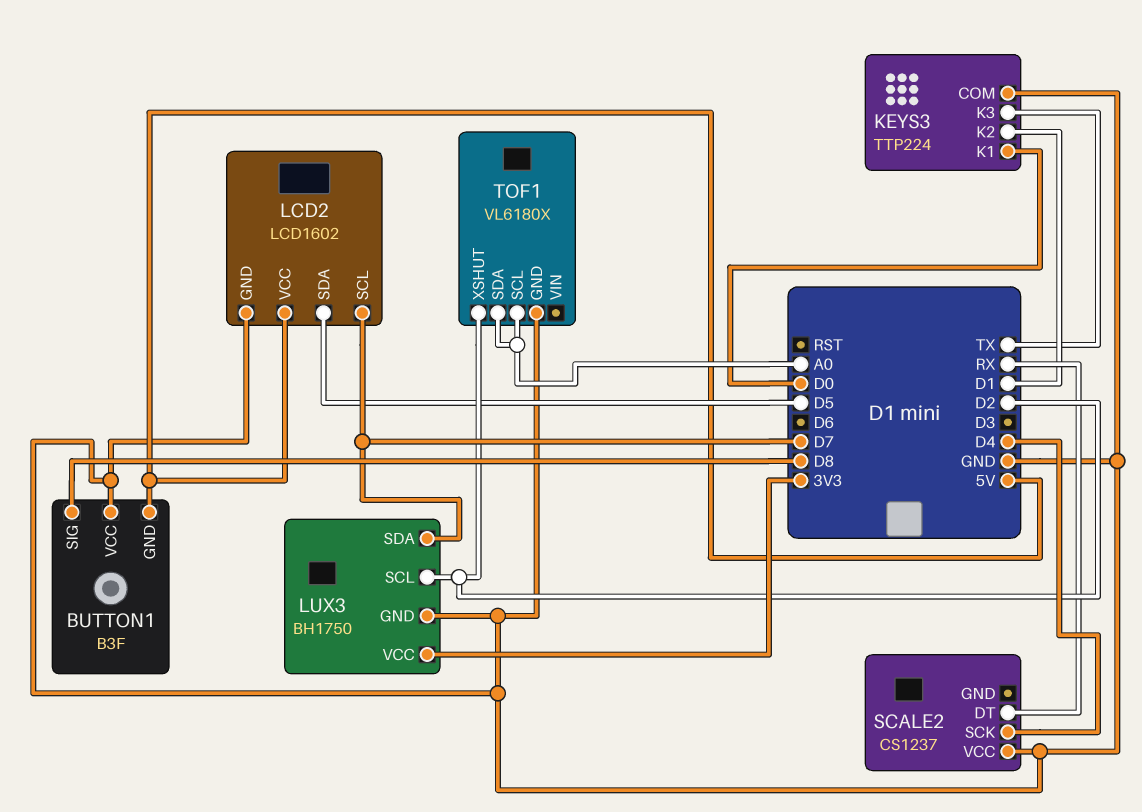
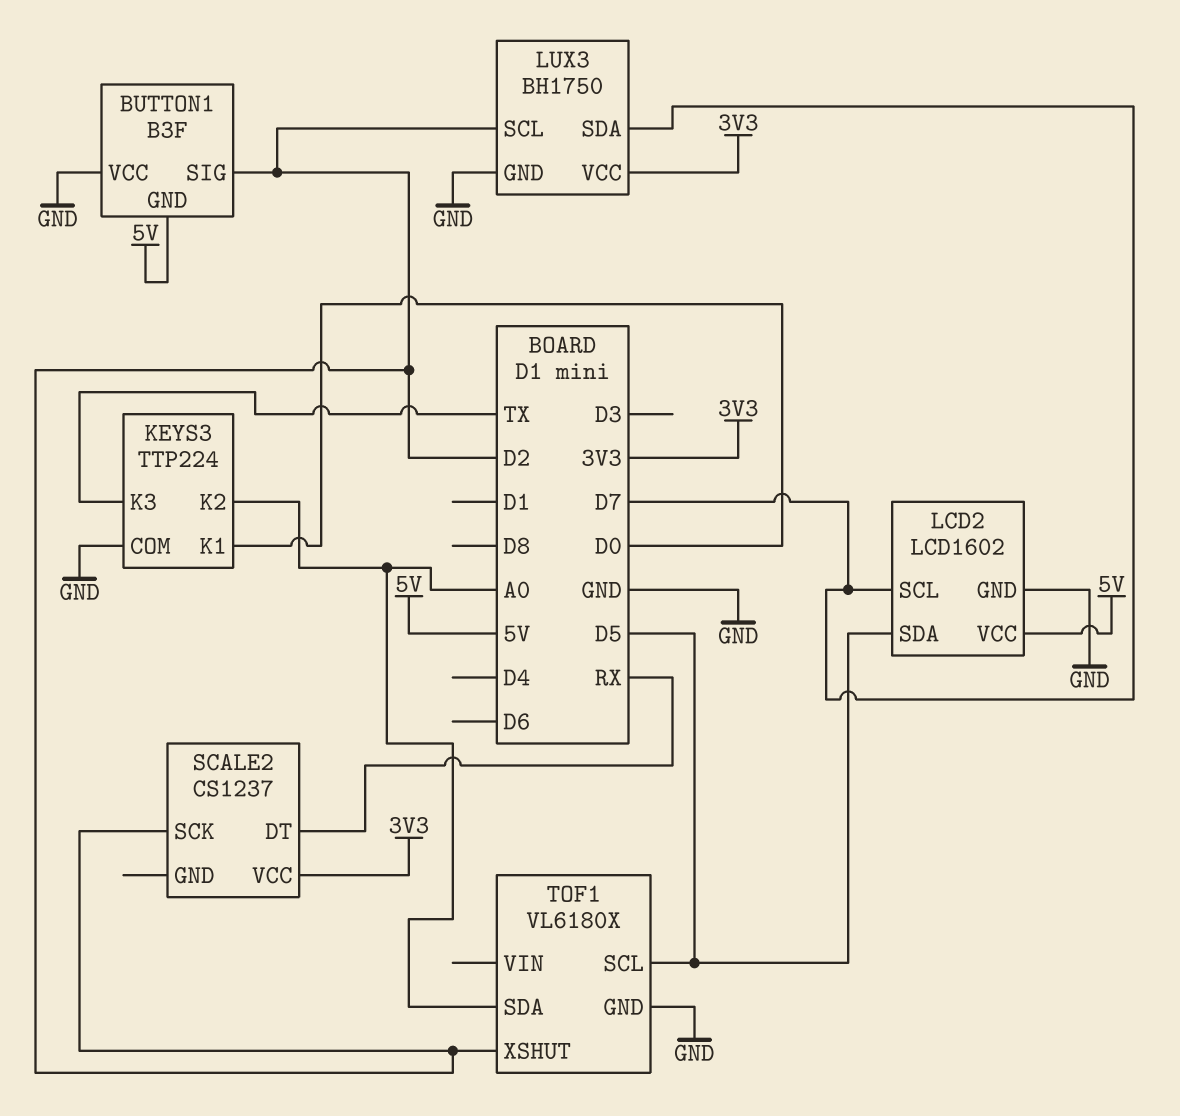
BUTTON1 pin SIG: D8 -> D2
KEYS3 pin K2: D1 -> A0
SCALE2 pin SCK: D4 -> D2
SCALE2 pin VCC: GND -> 3V3
TOF1 pin SCL: A0 -> D5

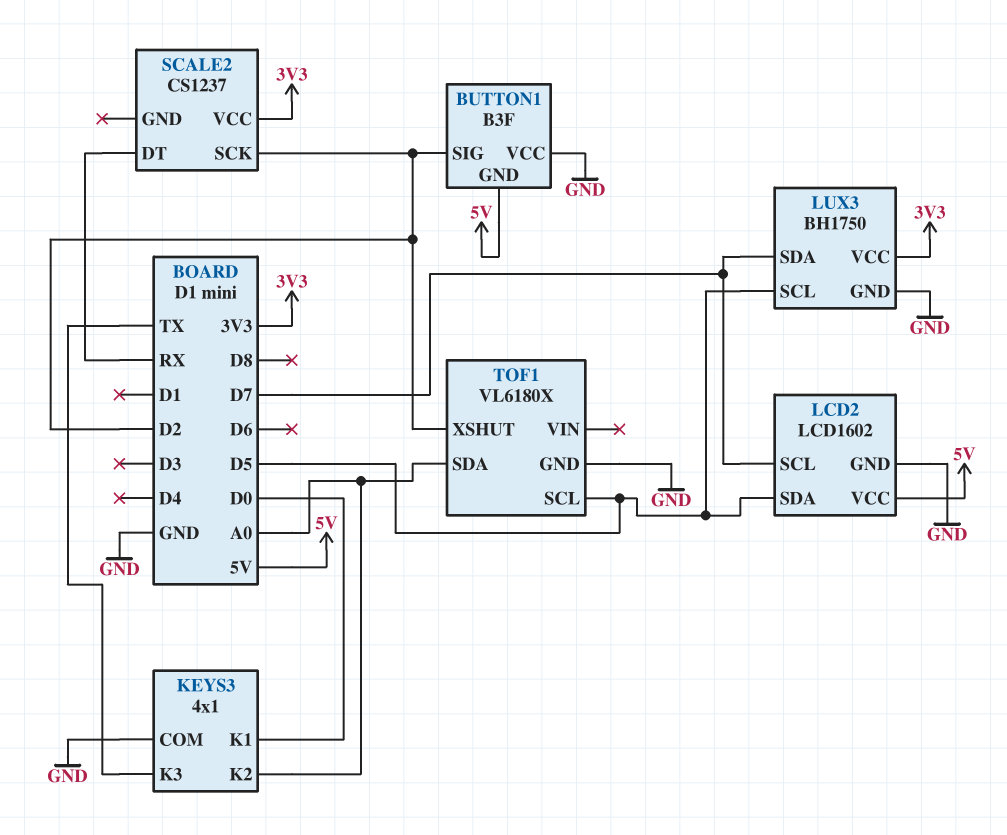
KEYS3: TTP224 -> 4x1
LUX3 pin SCL: D2 -> D5

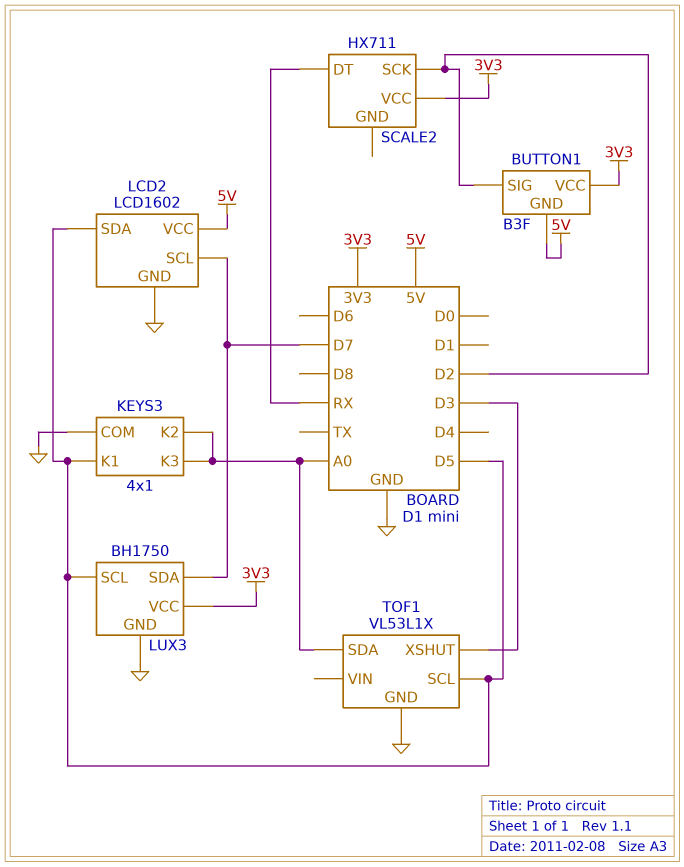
BUTTON1 pin VCC: GND -> 3V3
KEYS3 pin K1: D0 -> D5
KEYS3 pin K3: TX -> A0
SCALE2: CS1237 -> HX711
TOF1: VL6180X -> VL53L1X
TOF1 pin XSHUT: D2 -> D3

